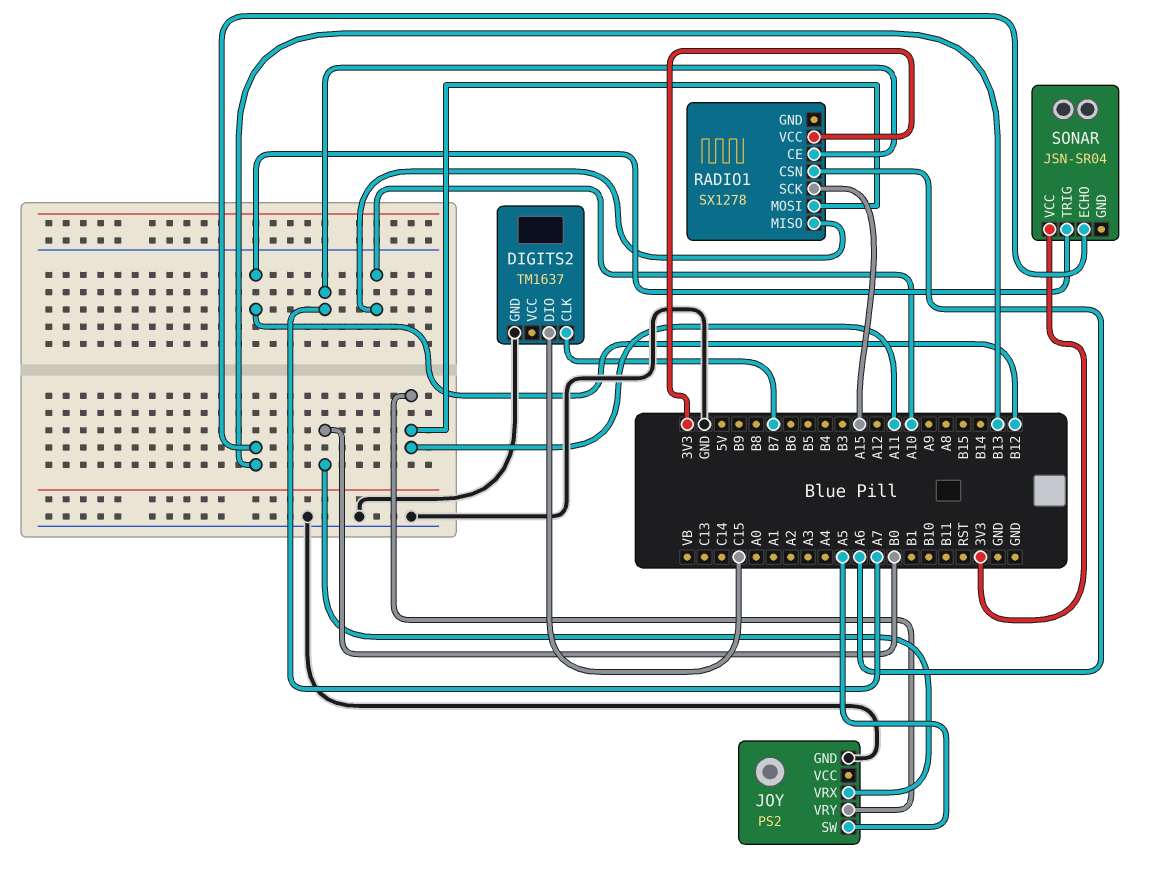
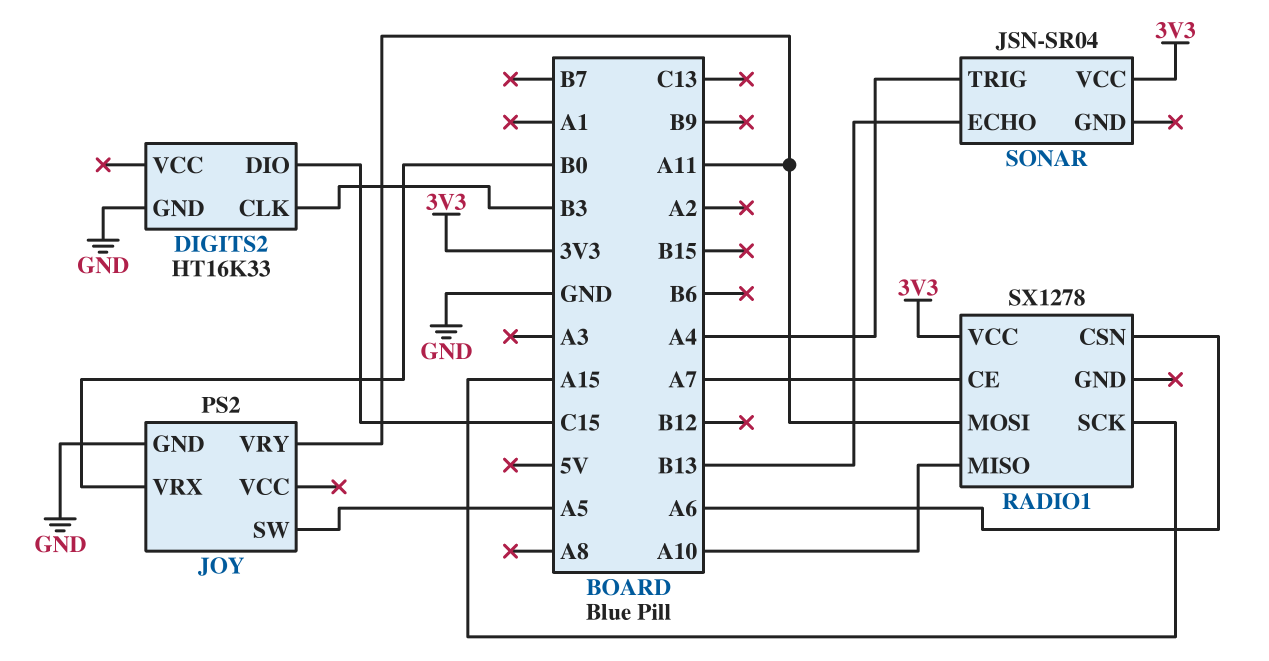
DIGITS2: TM1637 -> HT16K33
DIGITS2 pin CLK: B7 -> B3
SONAR pin TRIG: B12 -> A4

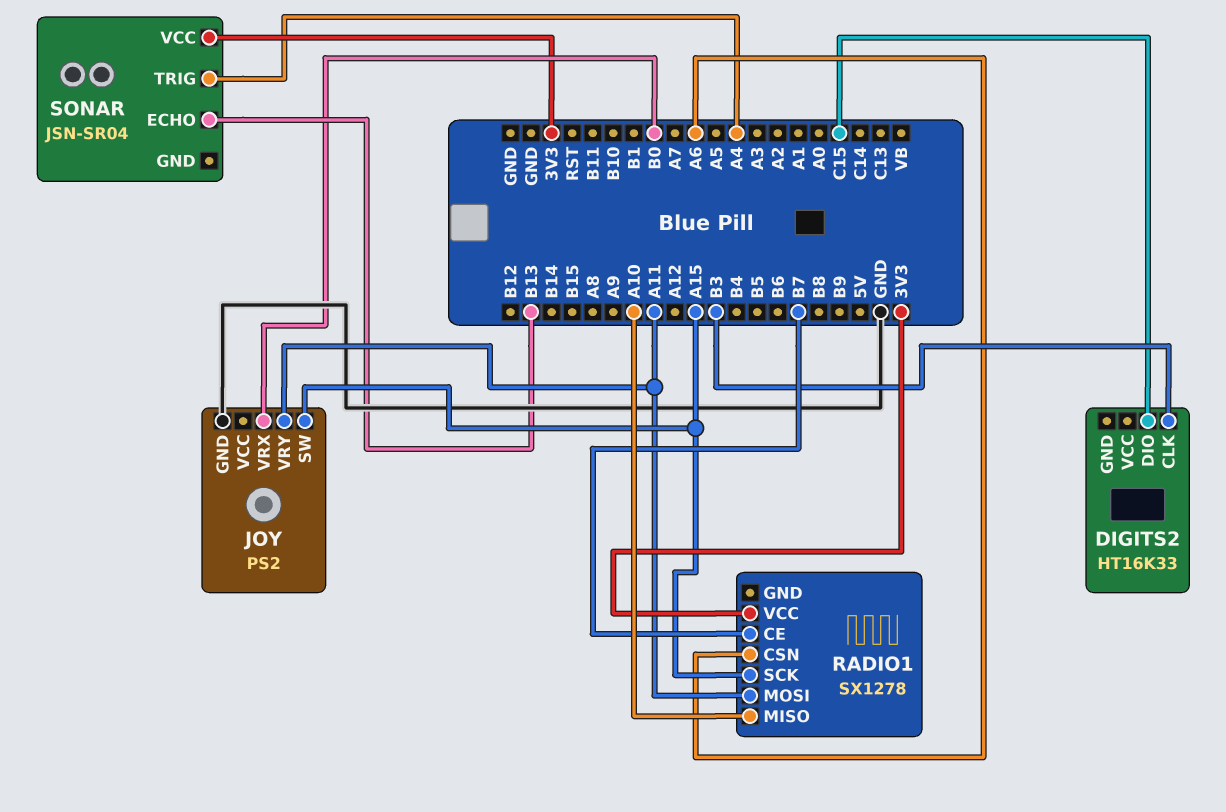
DIGITS2 pin GND: GND -> none
JOY pin SW: A5 -> A15
RADIO1 pin CE: A7 -> B7

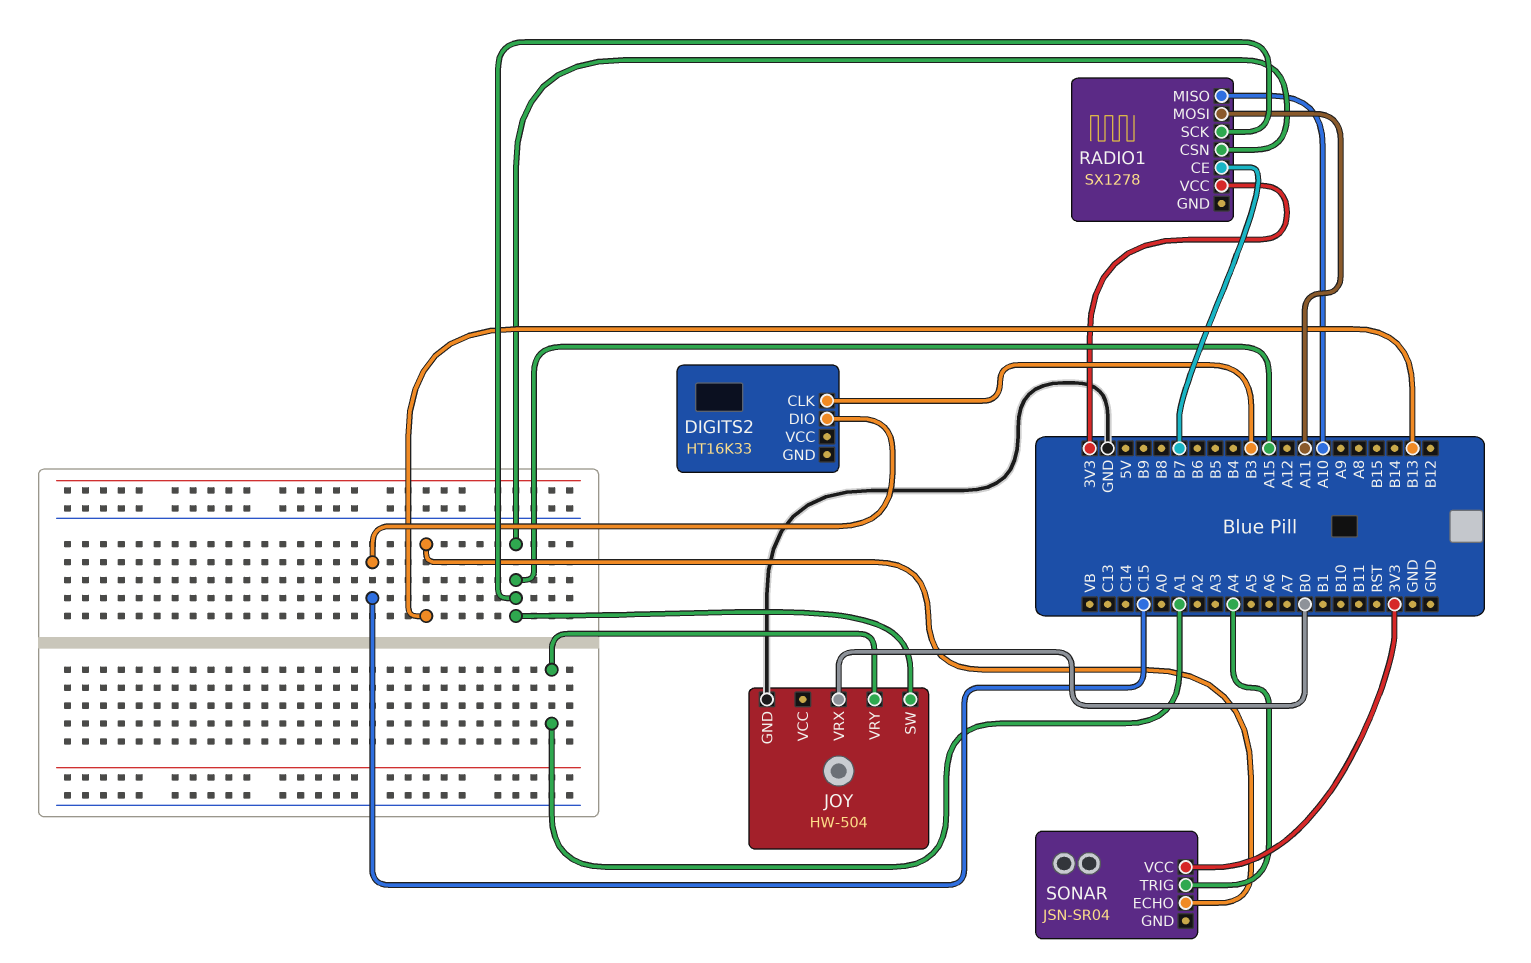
JOY: PS2 -> HW-504
JOY pin VRY: A11 -> A1
RADIO1 pin CSN: A6 -> A15

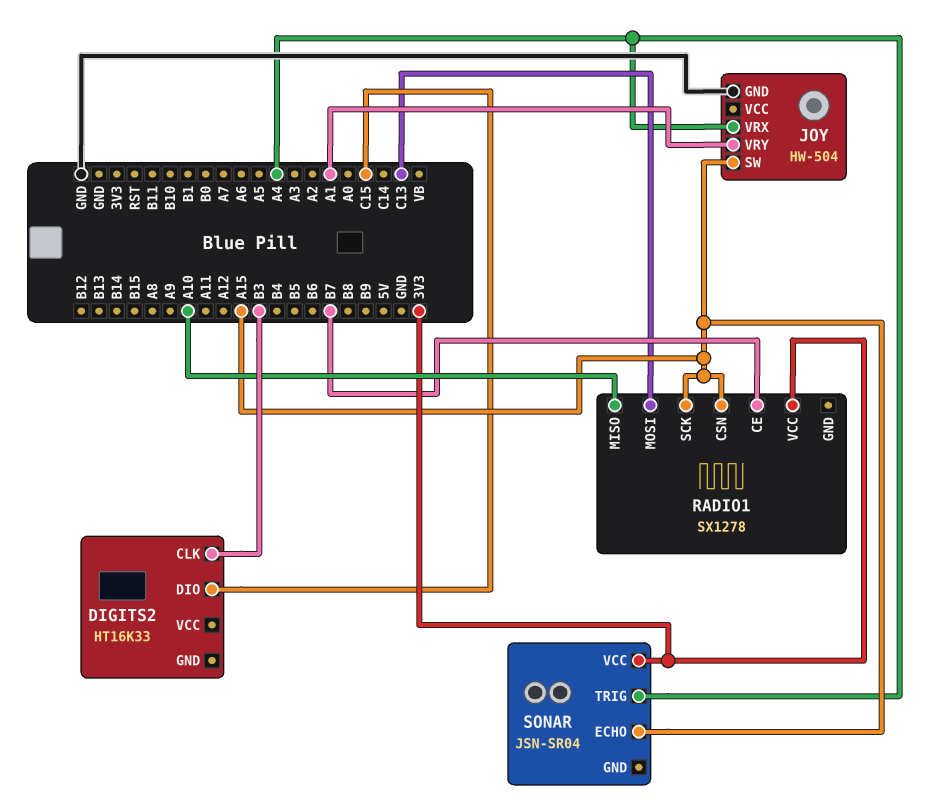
JOY pin VRX: B0 -> A4
RADIO1 pin MOSI: A11 -> C13
SONAR pin ECHO: B13 -> A15

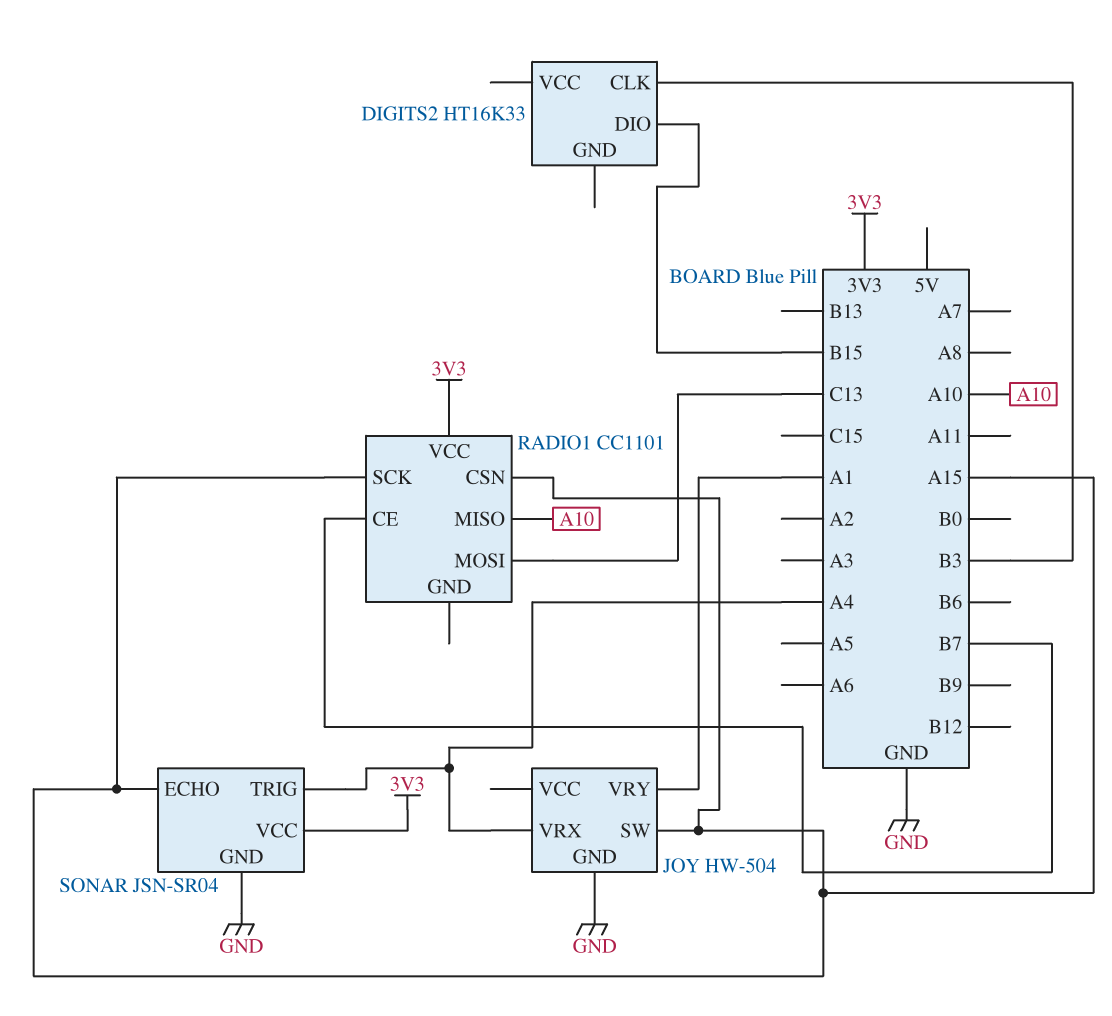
DIGITS2 pin DIO: C15 -> B15
RADIO1: SX1278 -> CC1101
SONAR pin GND: none -> GND

